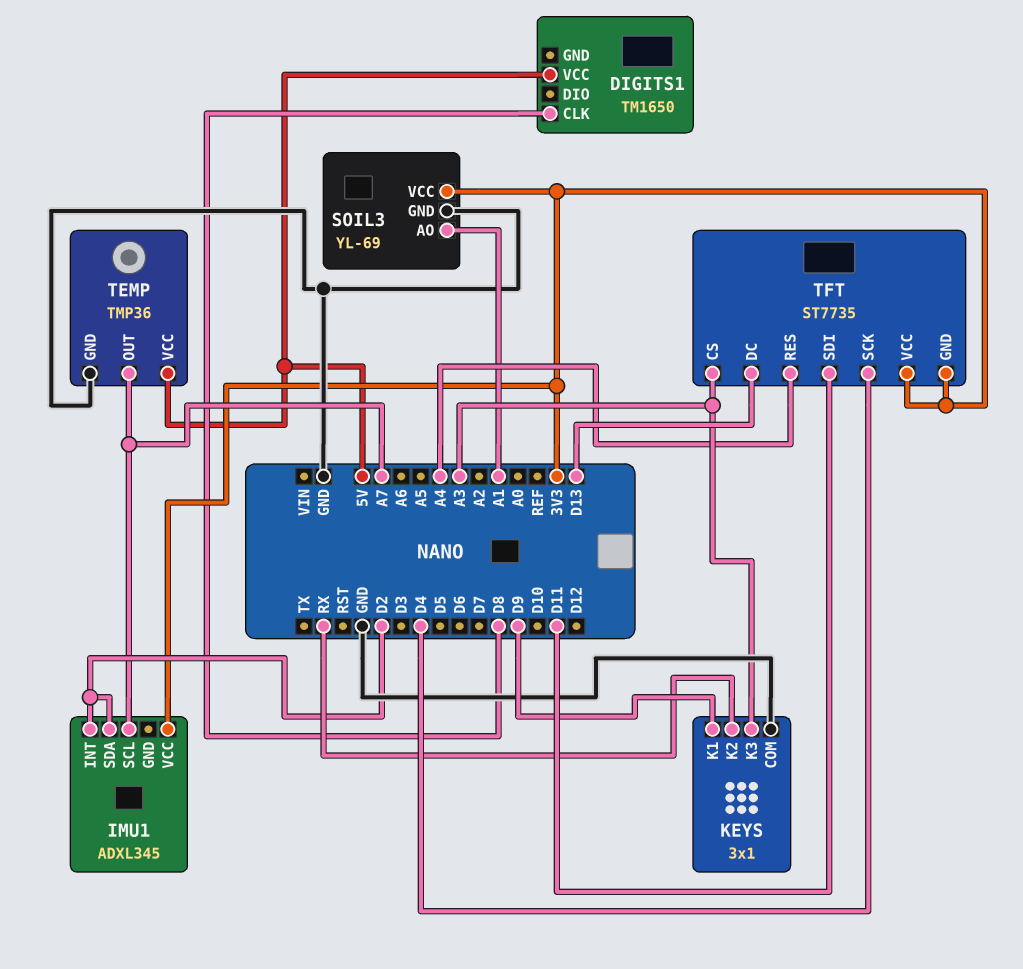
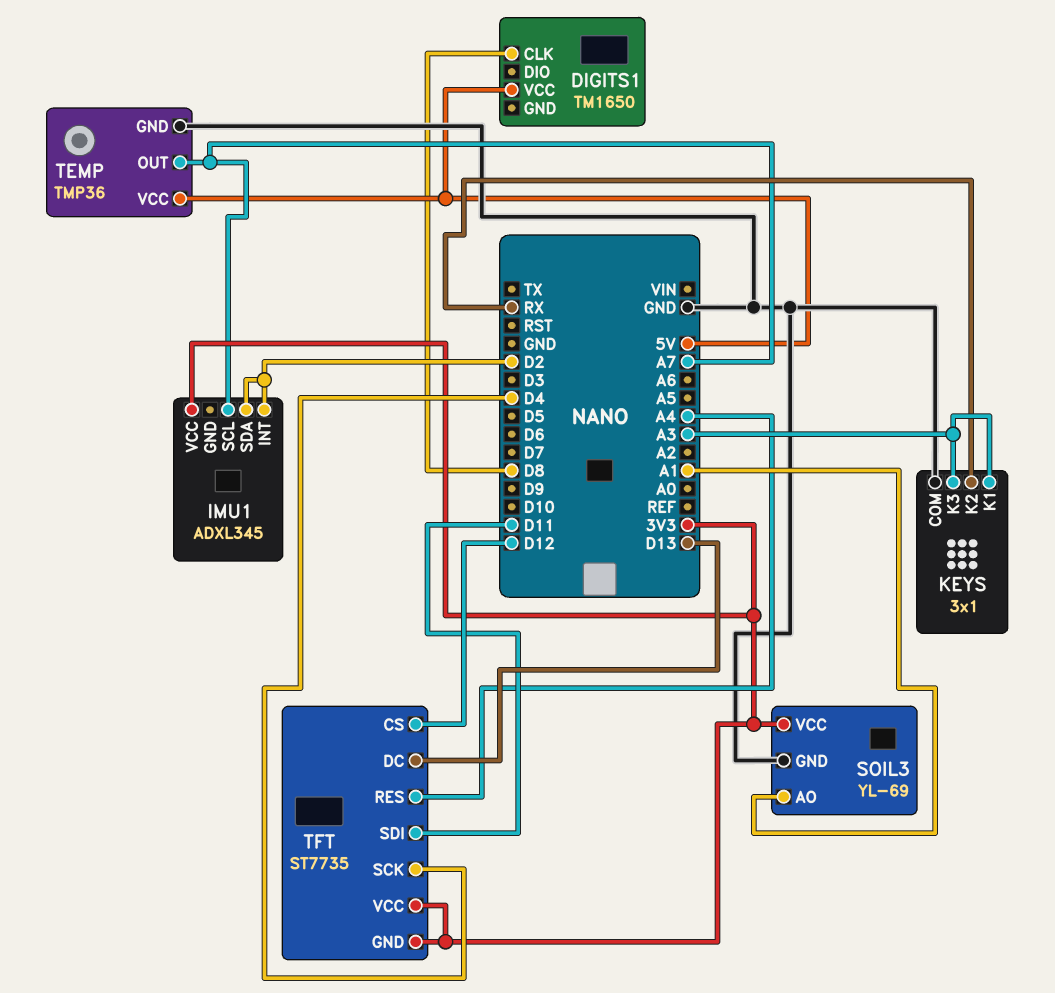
KEYS pin K1: D9 -> A3
TFT pin CS: A3 -> D12

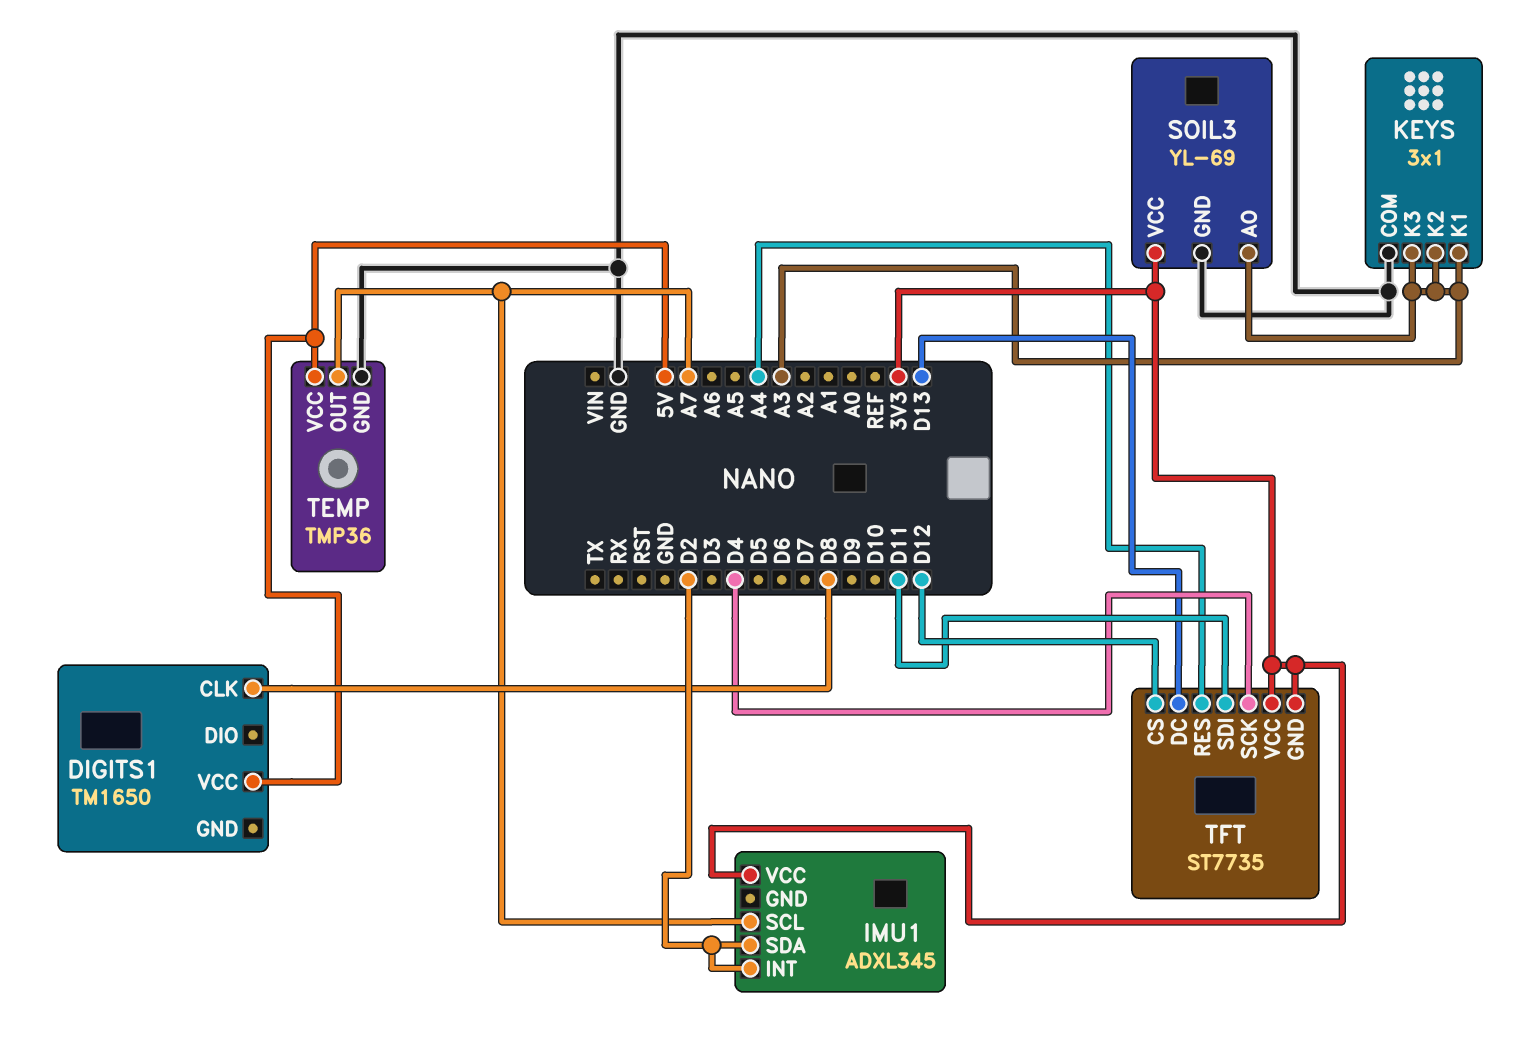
KEYS pin K2: RX -> A3
SOIL3 pin AO: A1 -> A3

